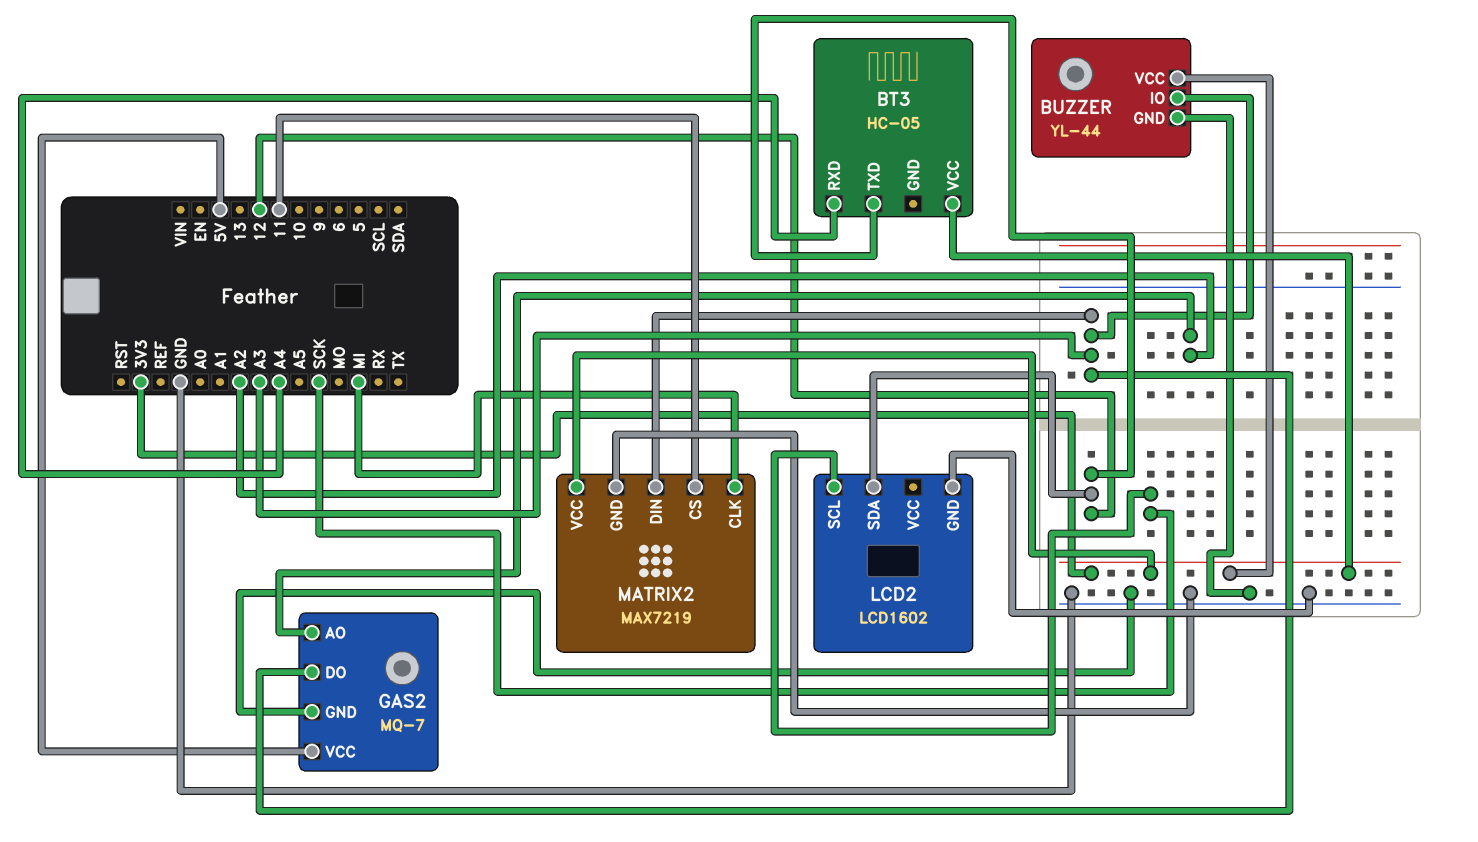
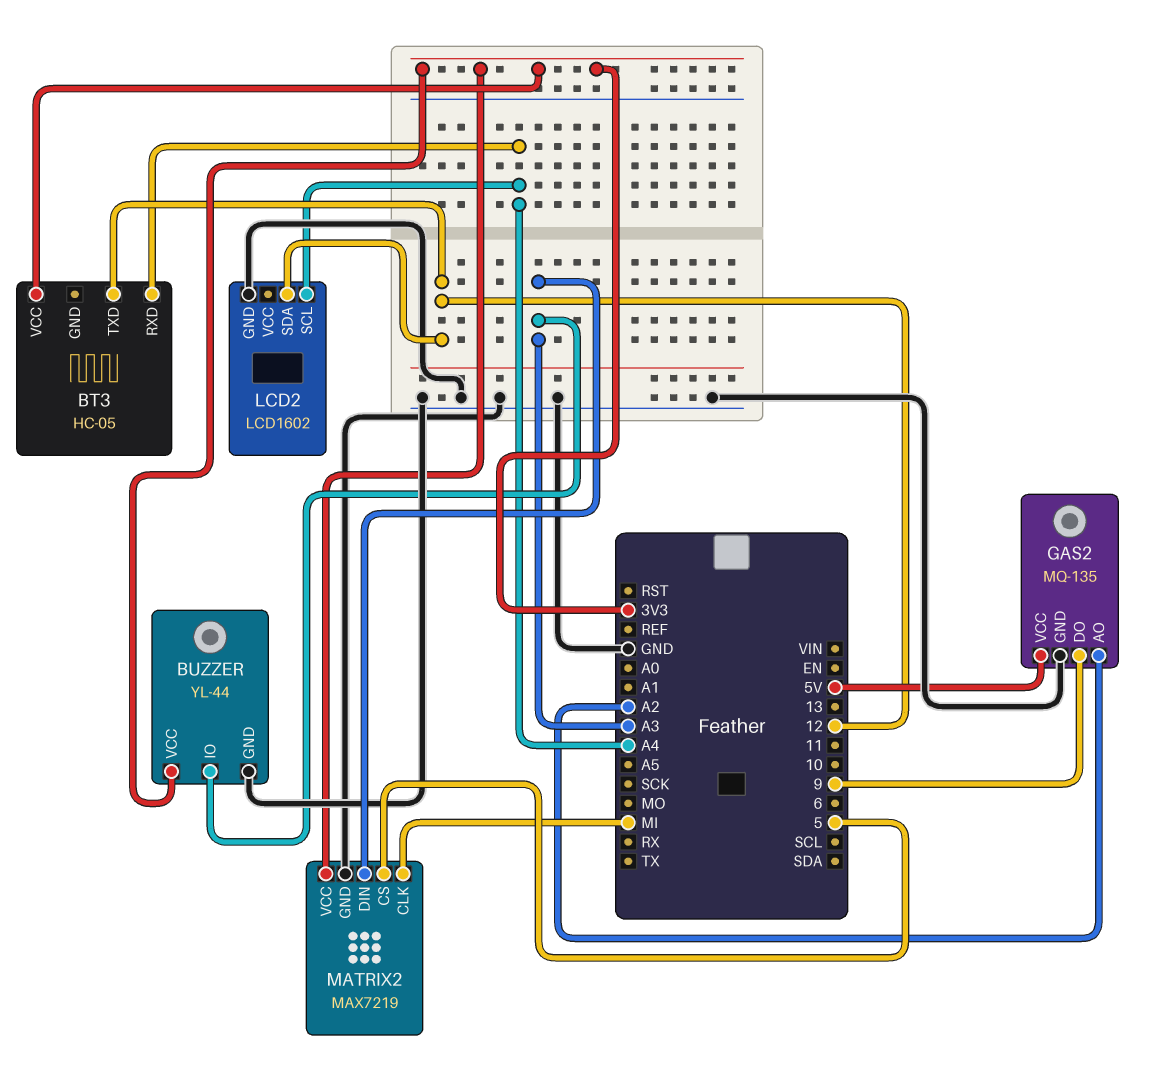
GAS2: MQ-7 -> MQ-135
GAS2 pin DO: A3 -> 9
LCD2 pin SCL: SCK -> A4
MATRIX2 pin CS: 11 -> 5

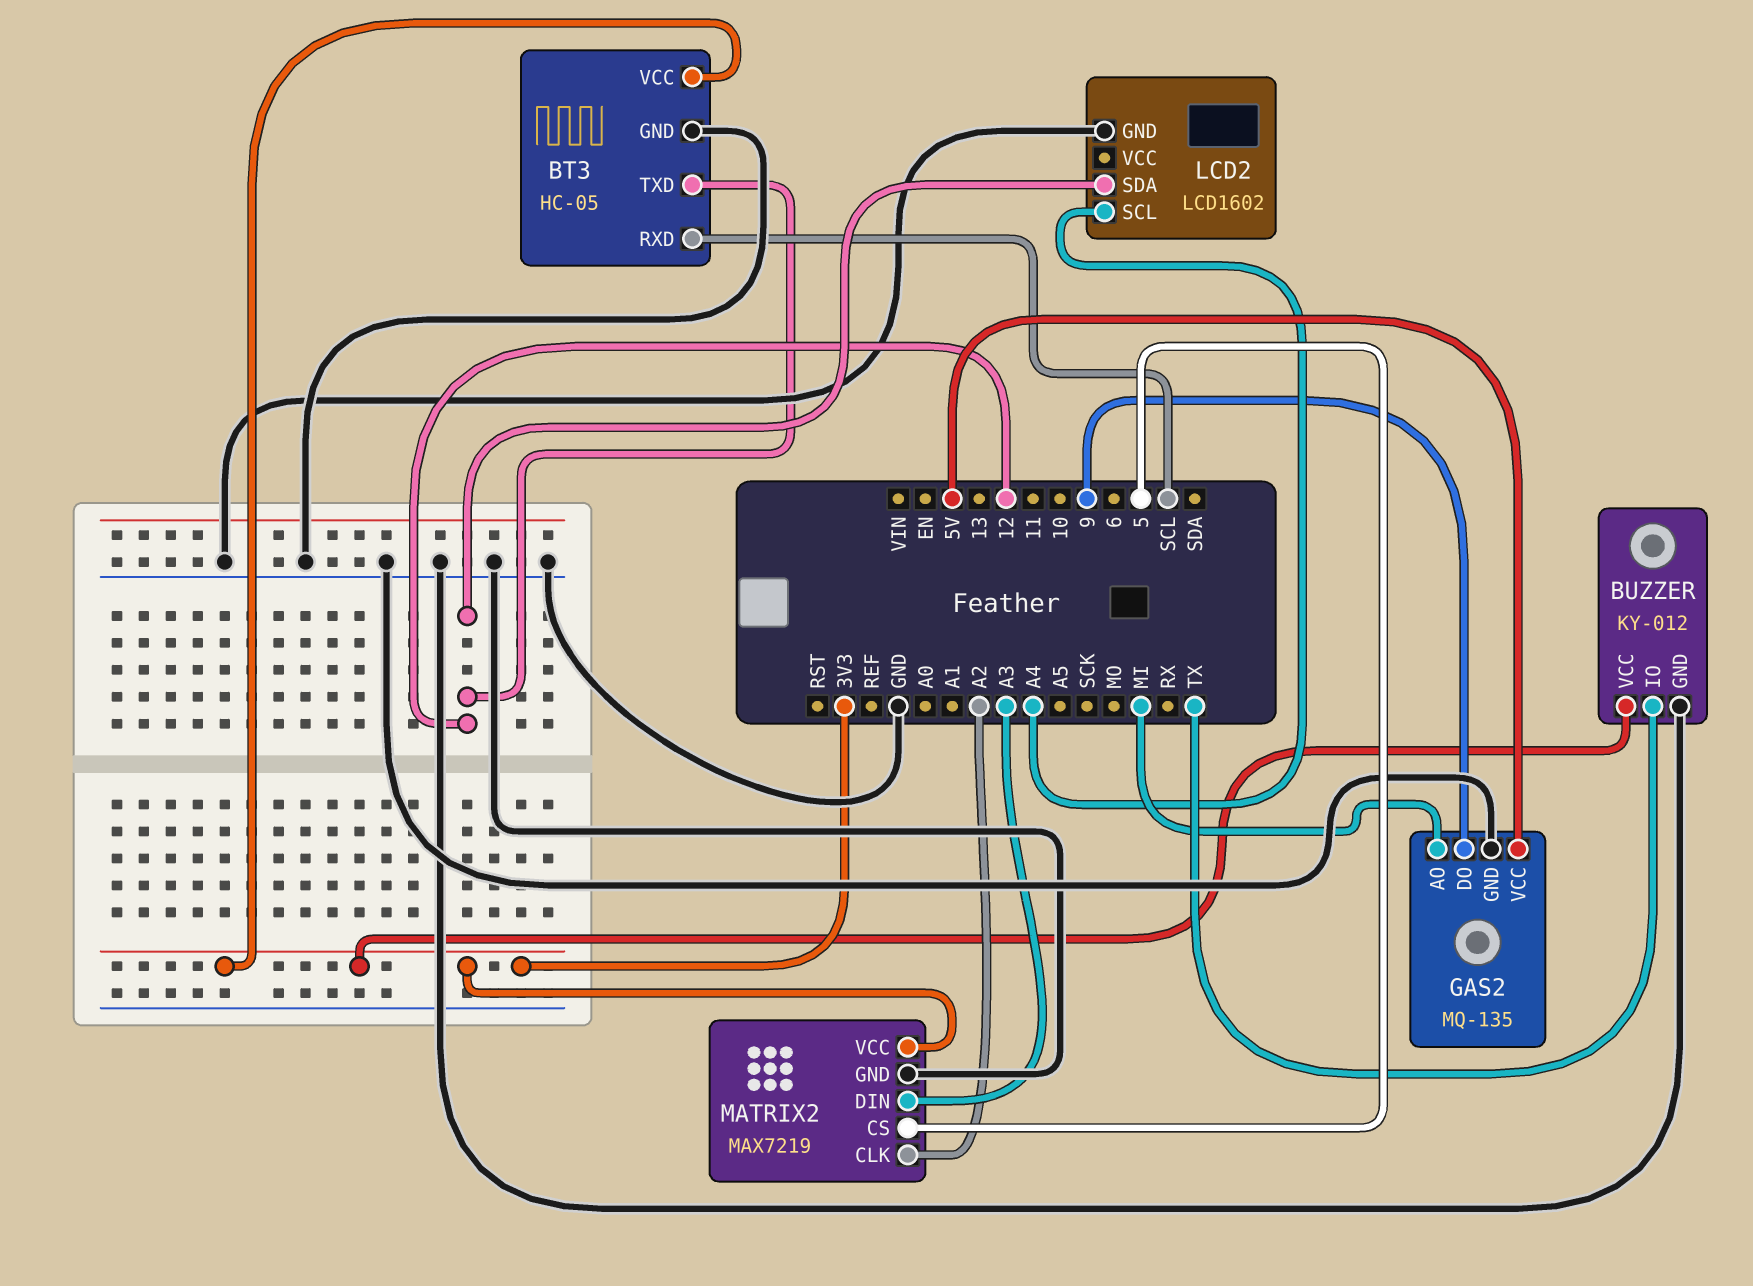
BT3 pin GND: none -> GND
BT3 pin RXD: A4 -> SCL
BUZZER: YL-44 -> KY-012
BUZZER pin IO: A3 -> TX
GAS2 pin AO: A2 -> MI
MATRIX2 pin CLK: MI -> A2

